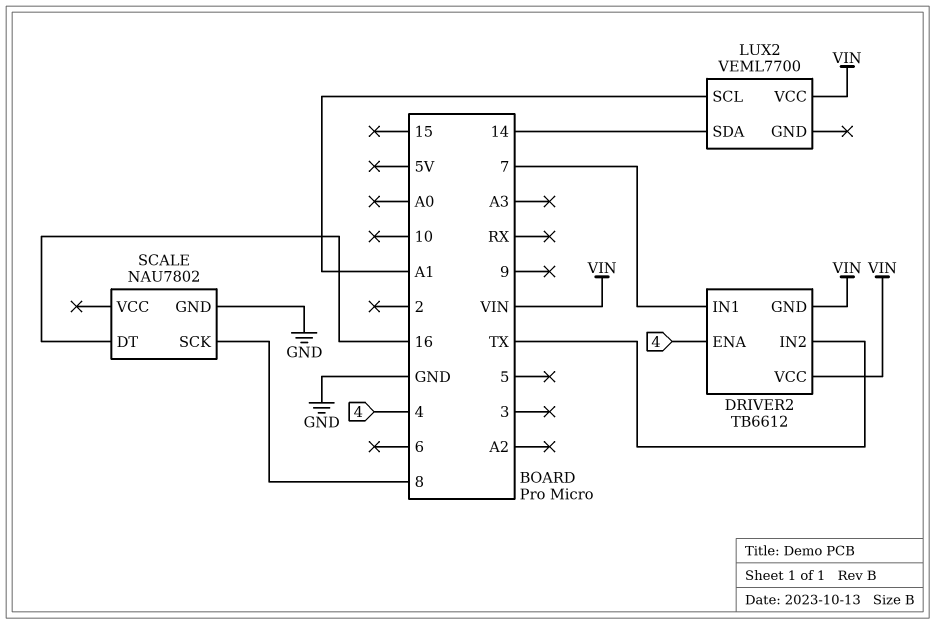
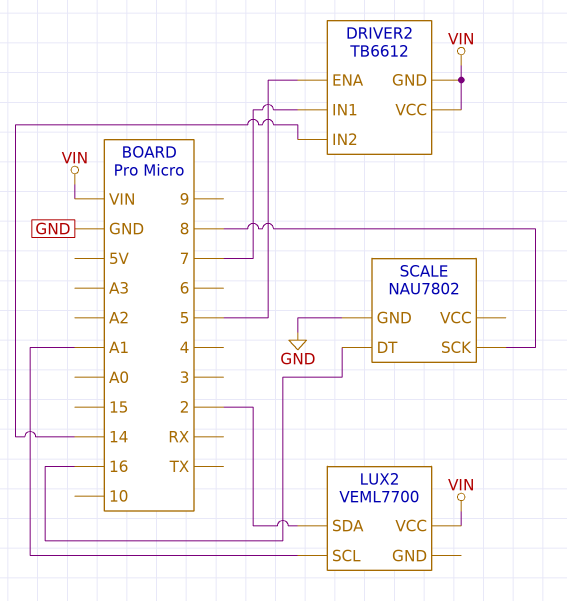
DRIVER2 pin ENA: 4 -> 5
DRIVER2 pin IN2: TX -> 14
LUX2 pin SDA: 14 -> 2

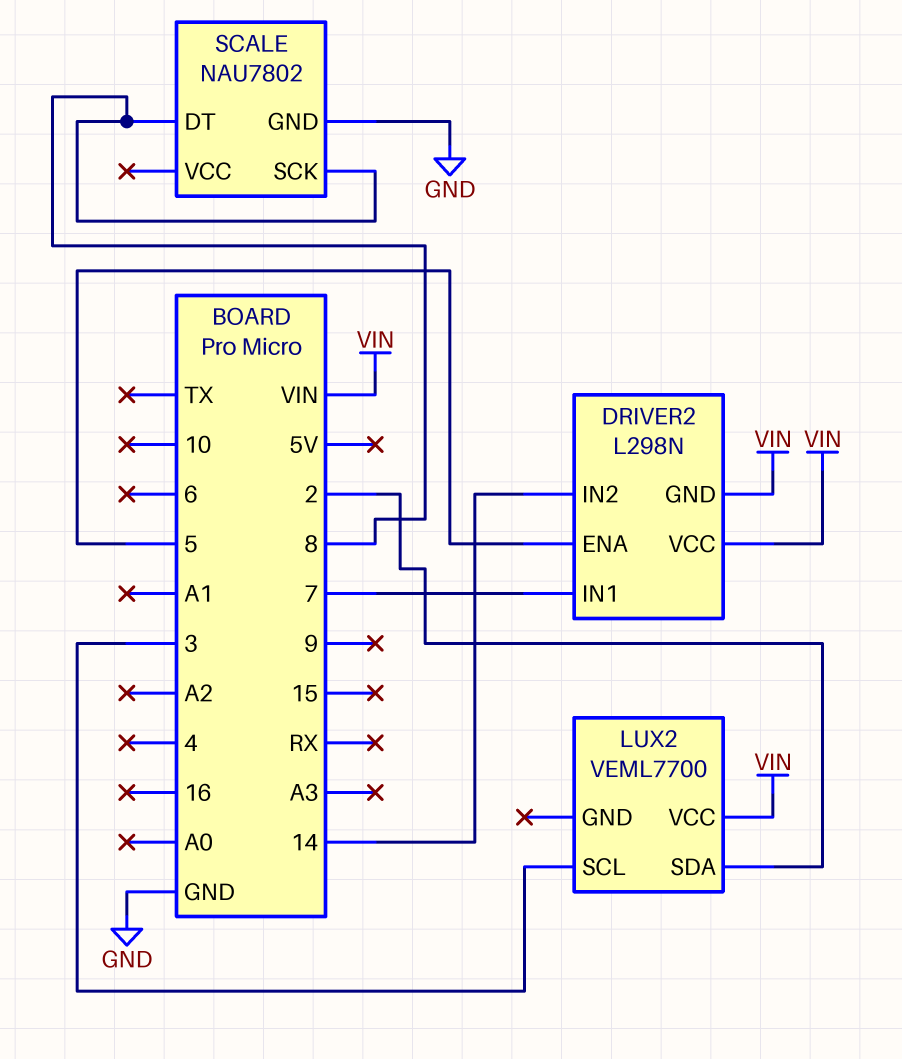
DRIVER2: TB6612 -> L298N
LUX2 pin SCL: A1 -> 3
SCALE pin DT: 16 -> 8

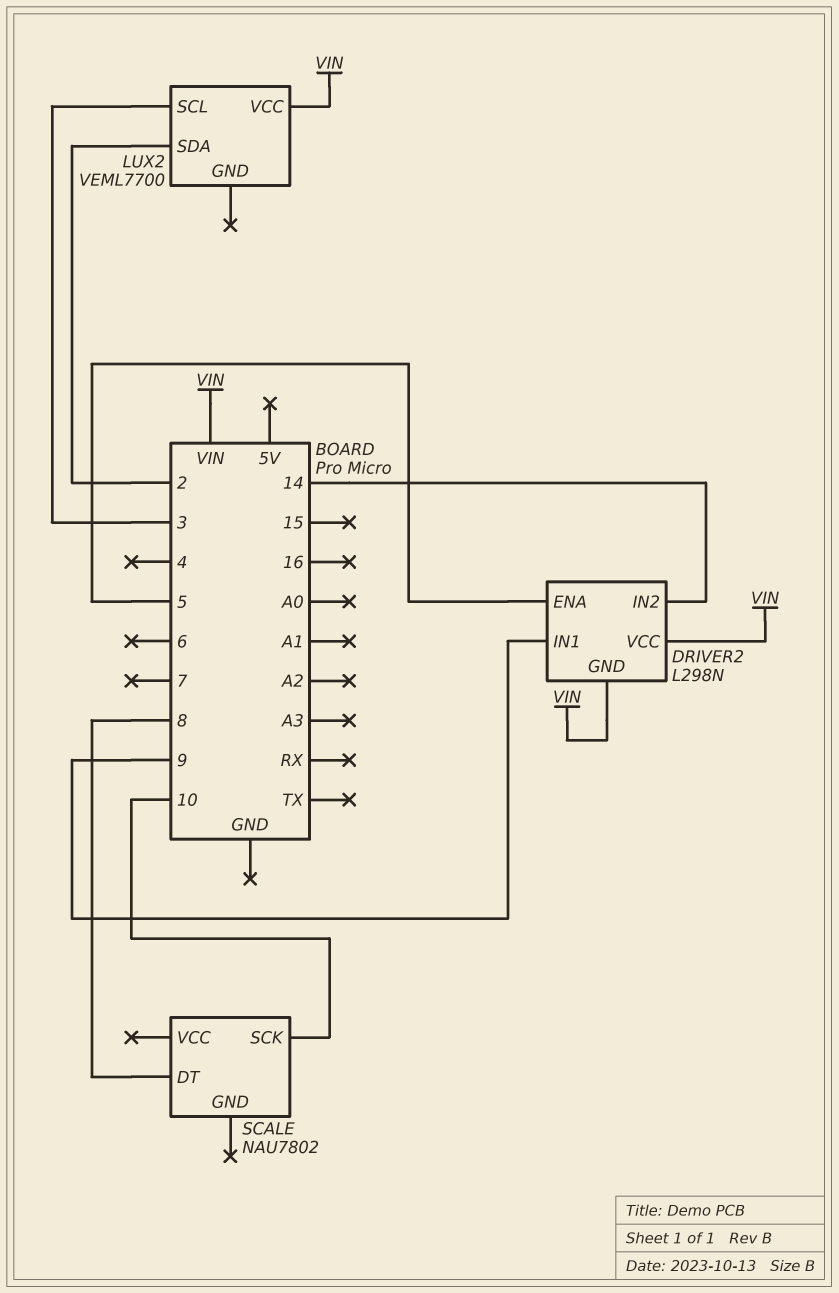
DRIVER2 pin IN1: 7 -> 9
SCALE pin GND: GND -> none
SCALE pin SCK: 8 -> 10

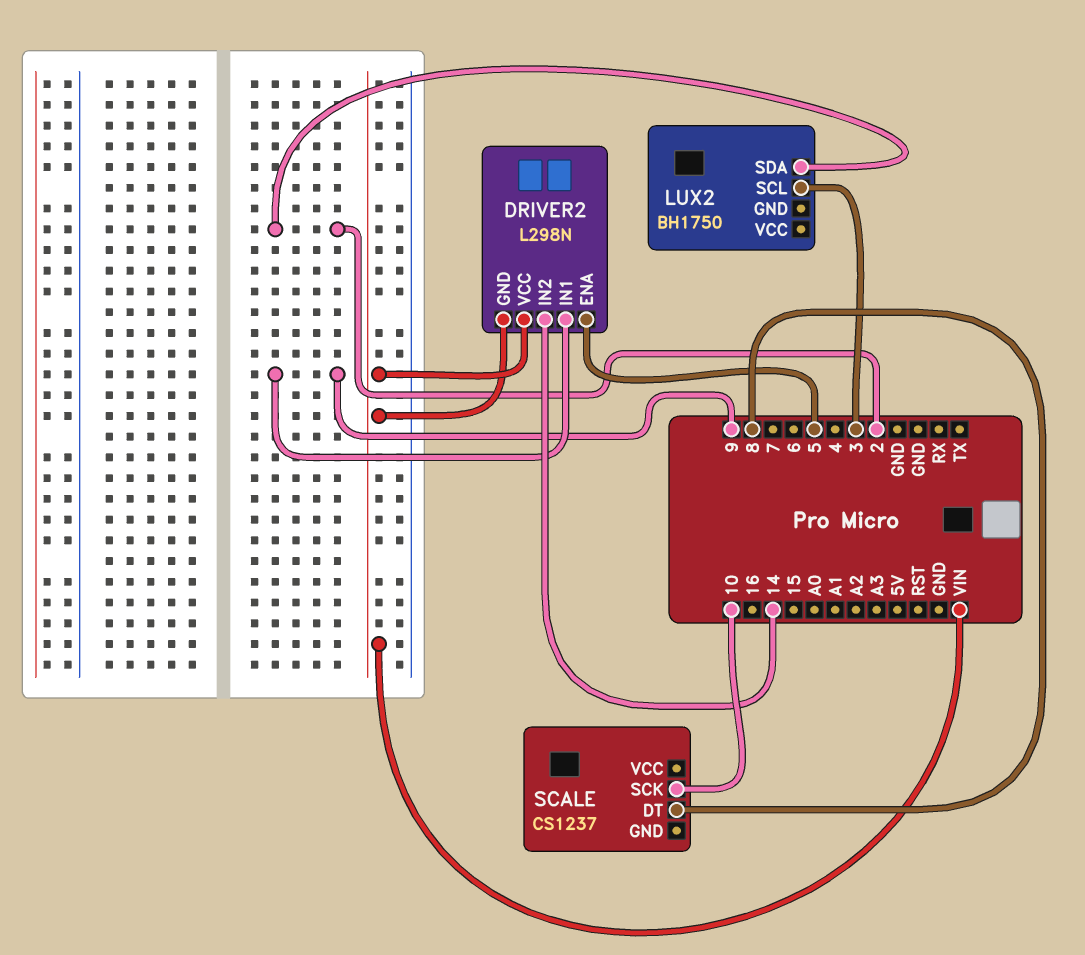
LUX2: VEML7700 -> BH1750
LUX2 pin VCC: VIN -> none
SCALE: NAU7802 -> CS1237

